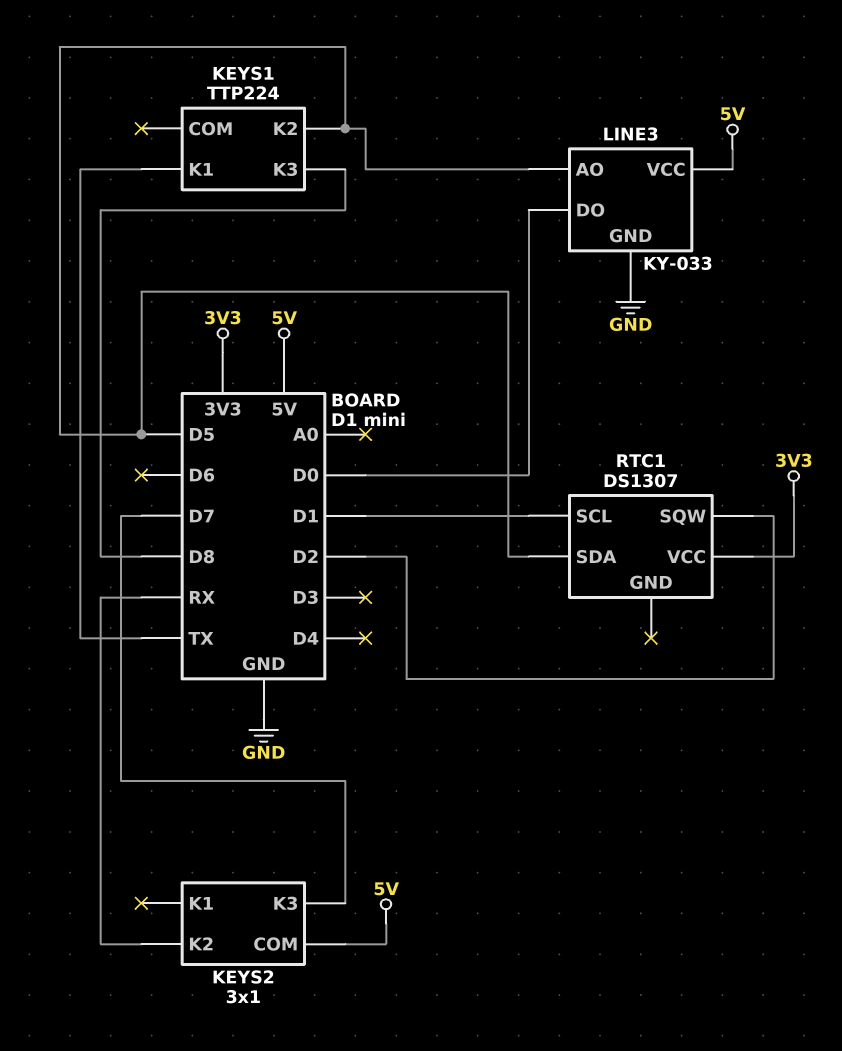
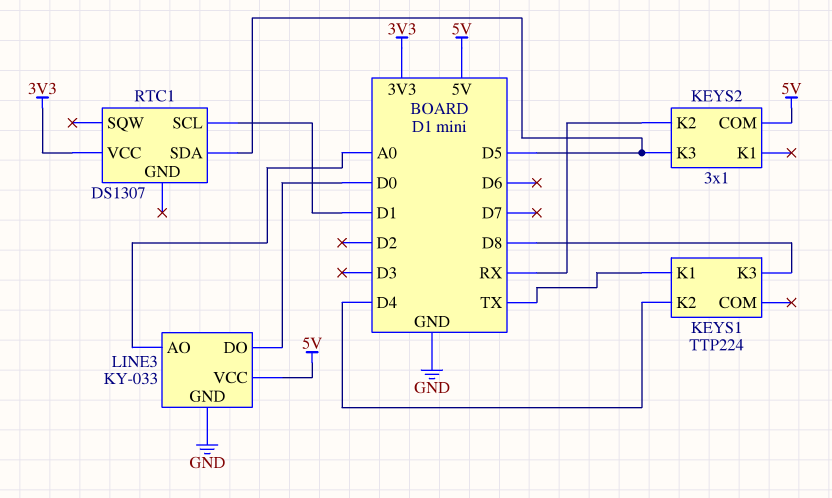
KEYS1 pin K2: D5 -> D4
KEYS2 pin K3: D7 -> D5
LINE3 pin AO: D5 -> A0
RTC1 pin SQW: D2 -> none

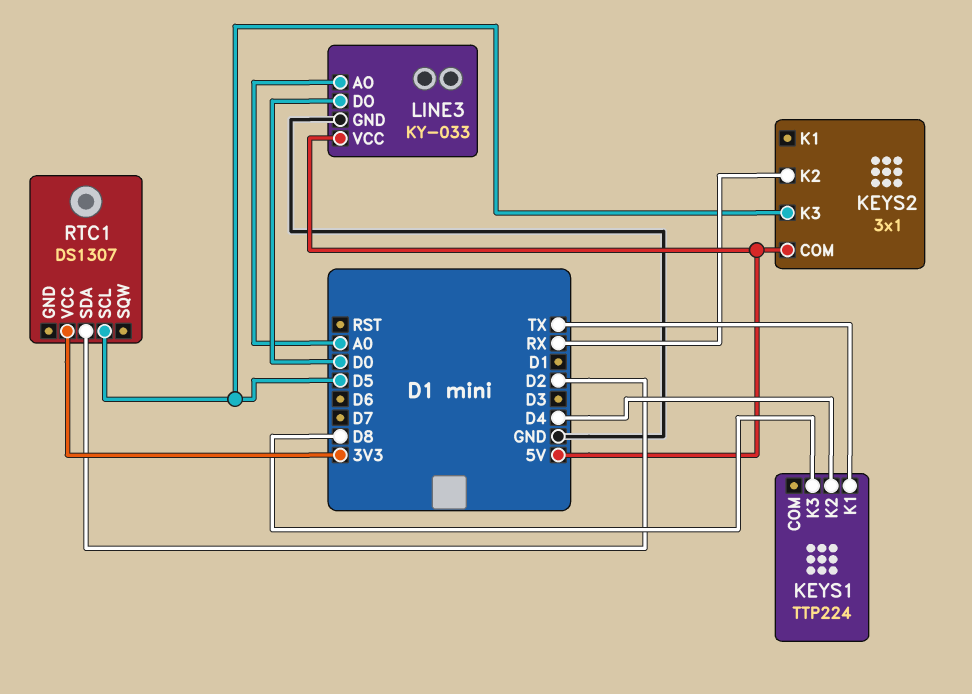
RTC1 pin SCL: D1 -> D5
RTC1 pin SDA: D5 -> D2

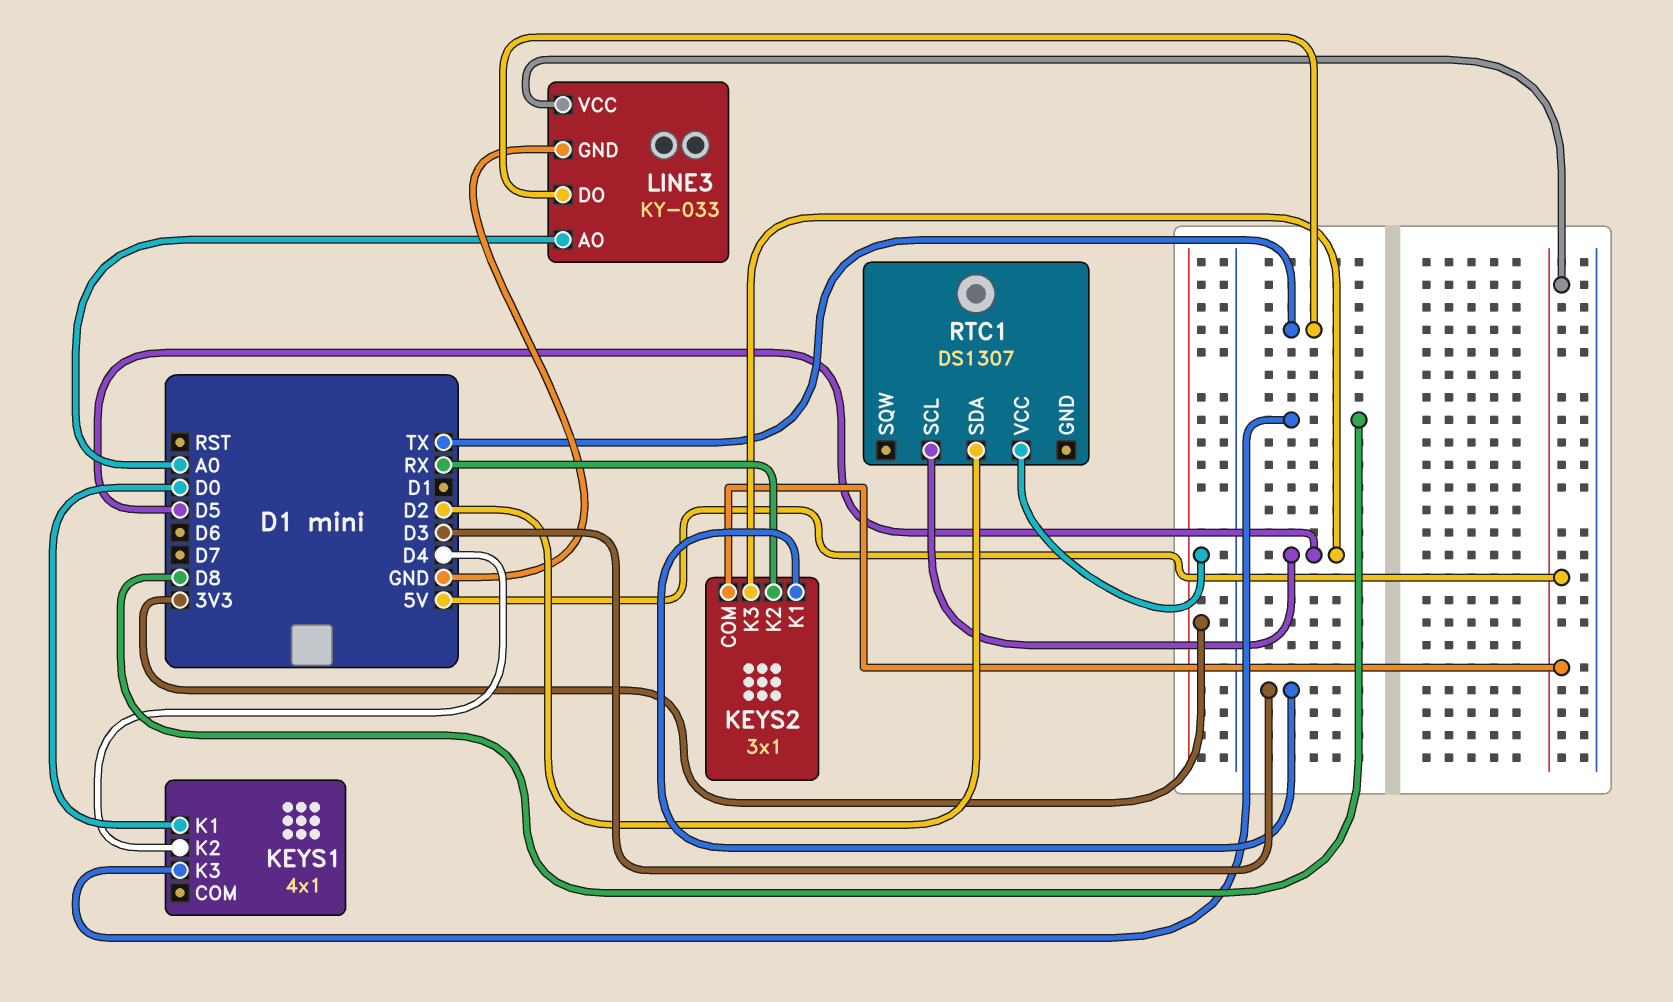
KEYS1: TTP224 -> 4x1
KEYS1 pin K1: TX -> D0
KEYS2 pin K1: none -> D3
LINE3 pin DO: D0 -> TX

